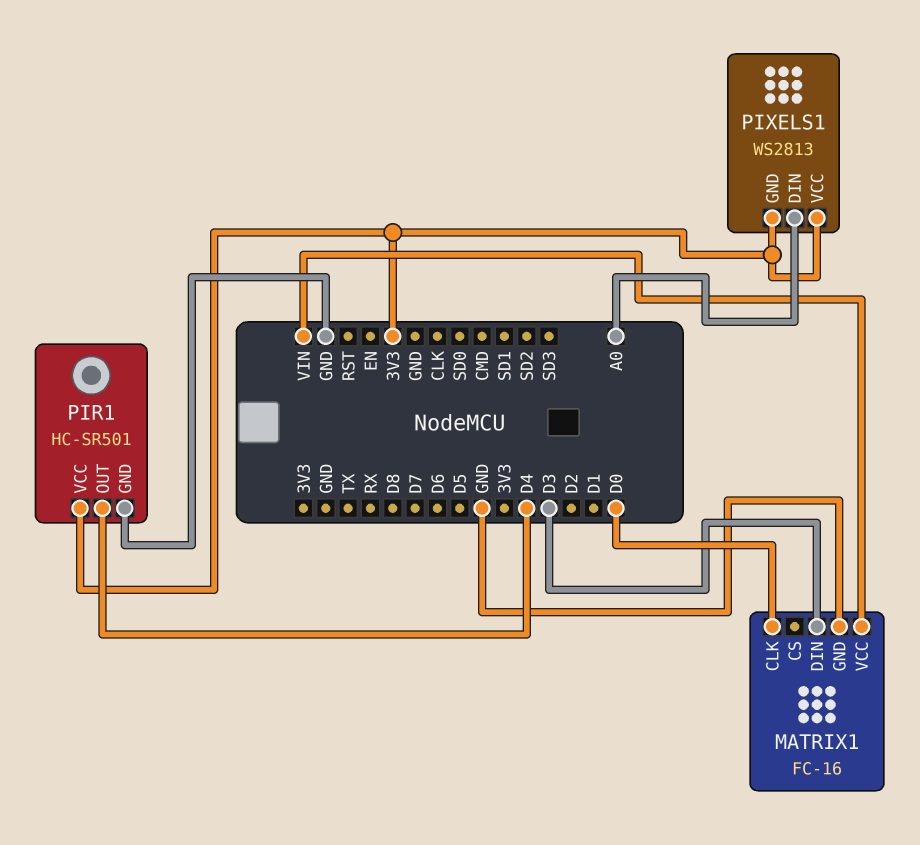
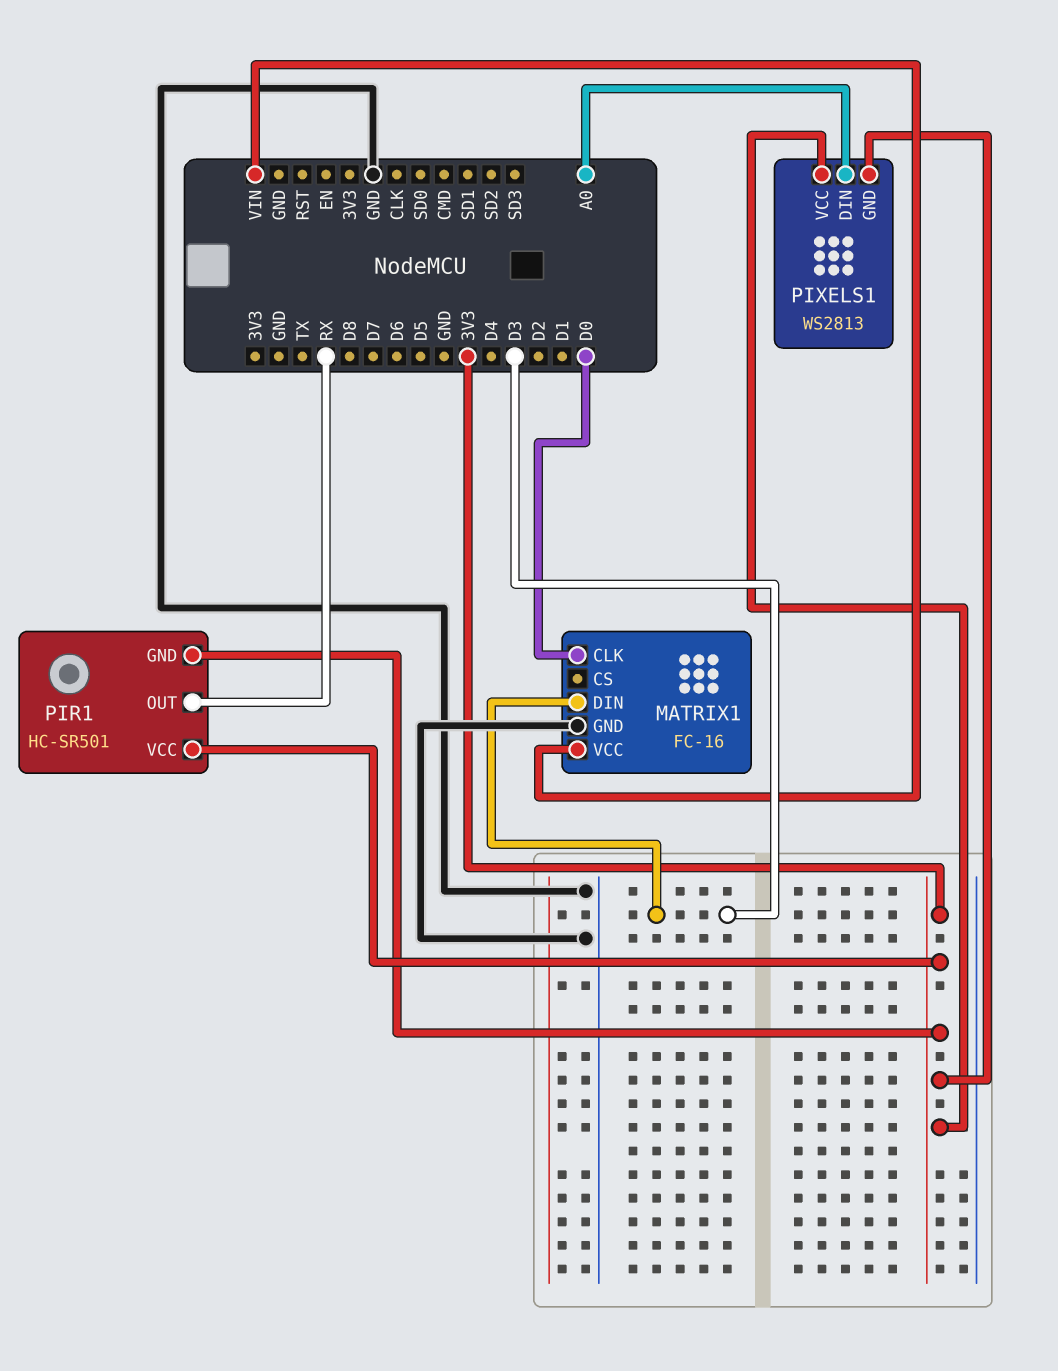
PIR1 pin GND: GND -> 3V3
PIR1 pin OUT: D4 -> RX

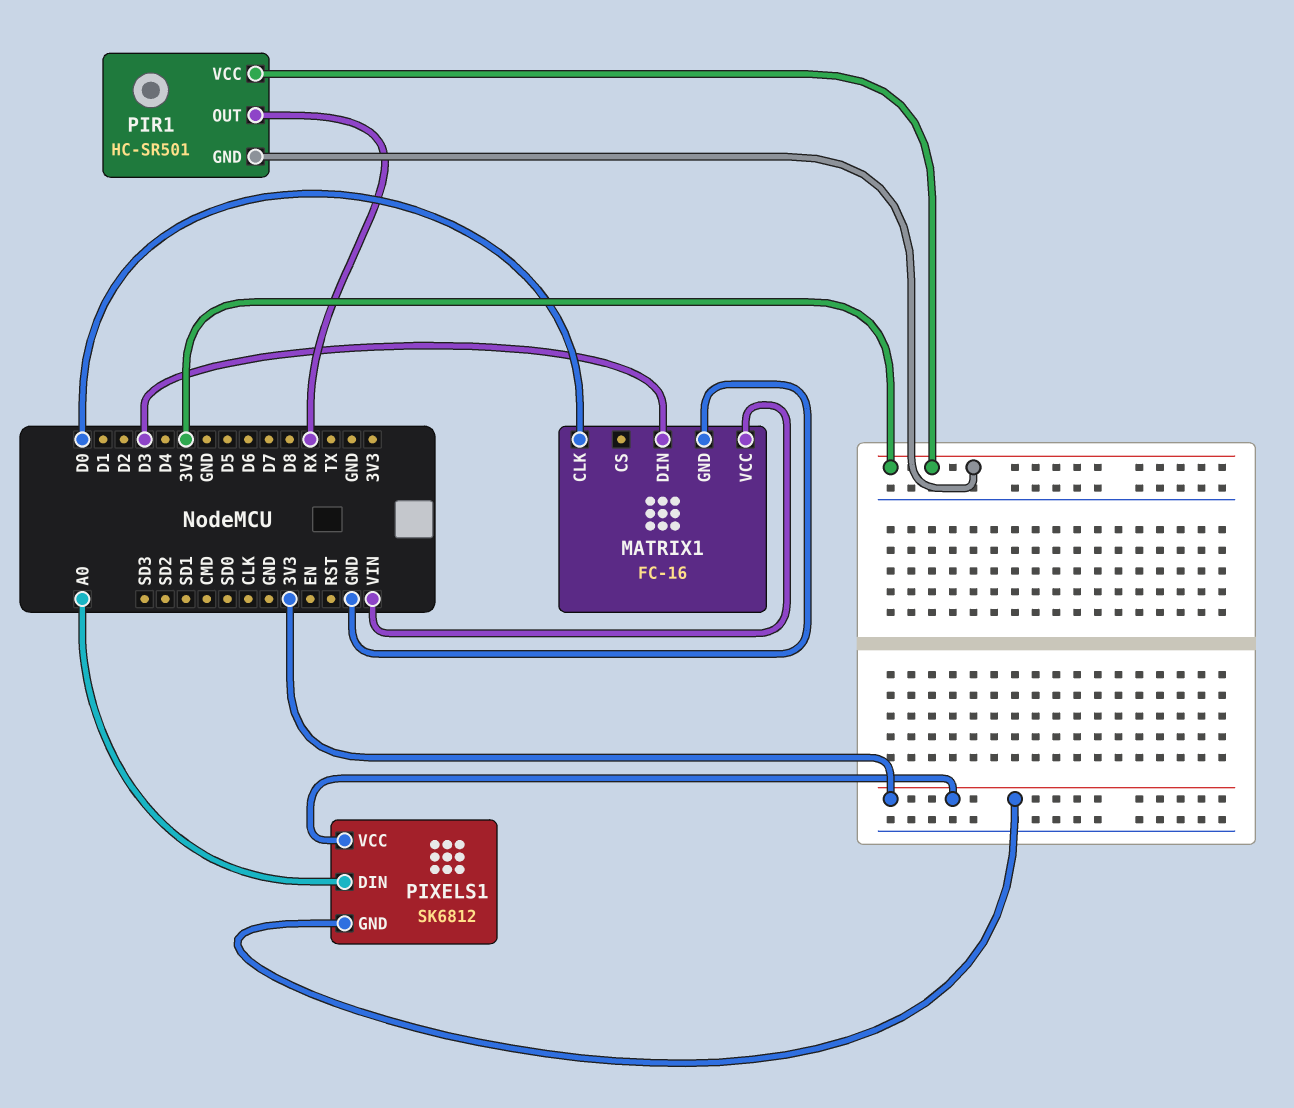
PIXELS1: WS2813 -> SK6812

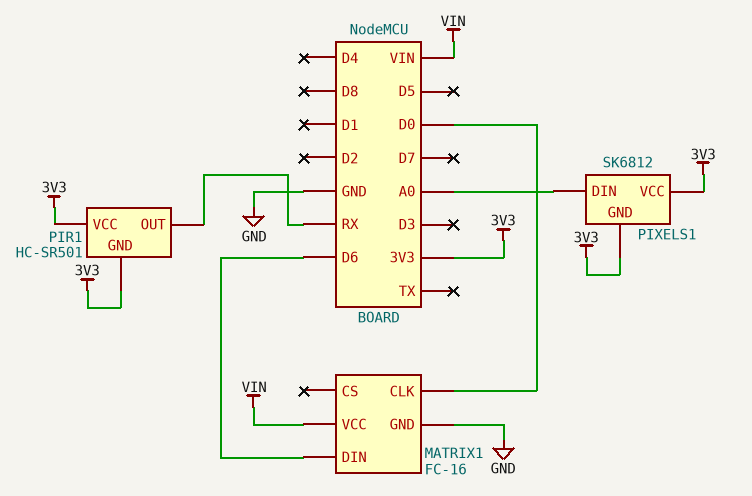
MATRIX1 pin DIN: D3 -> D6

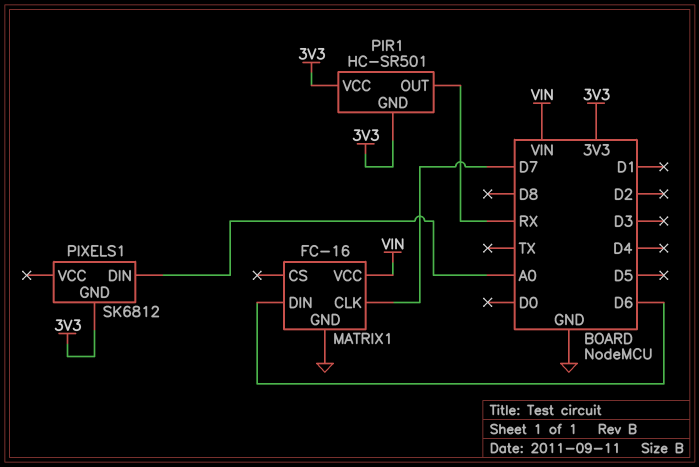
MATRIX1 pin CLK: D0 -> D7
PIXELS1 pin VCC: 3V3 -> none

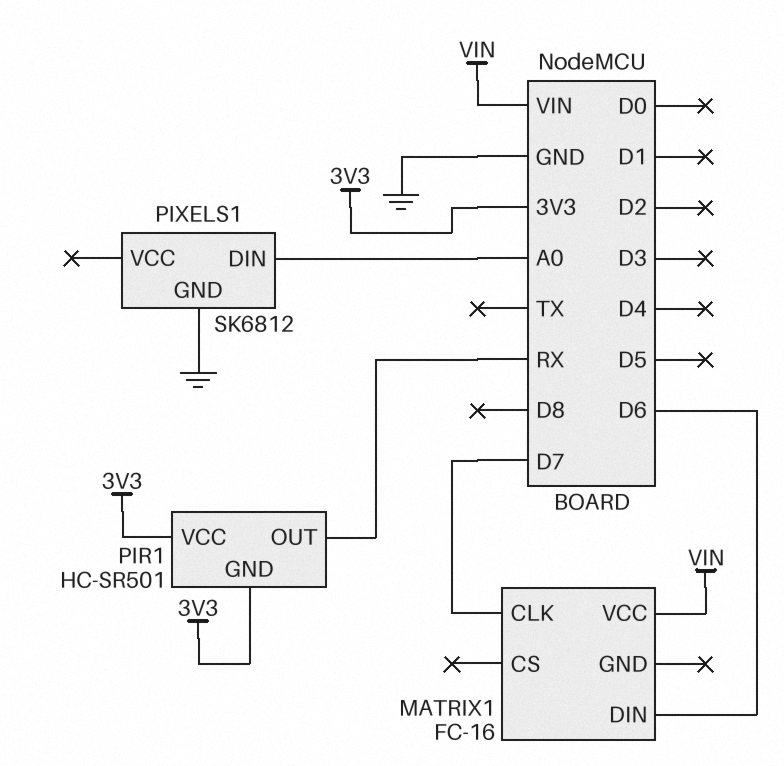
MATRIX1 pin GND: GND -> none
PIXELS1 pin GND: 3V3 -> GND

